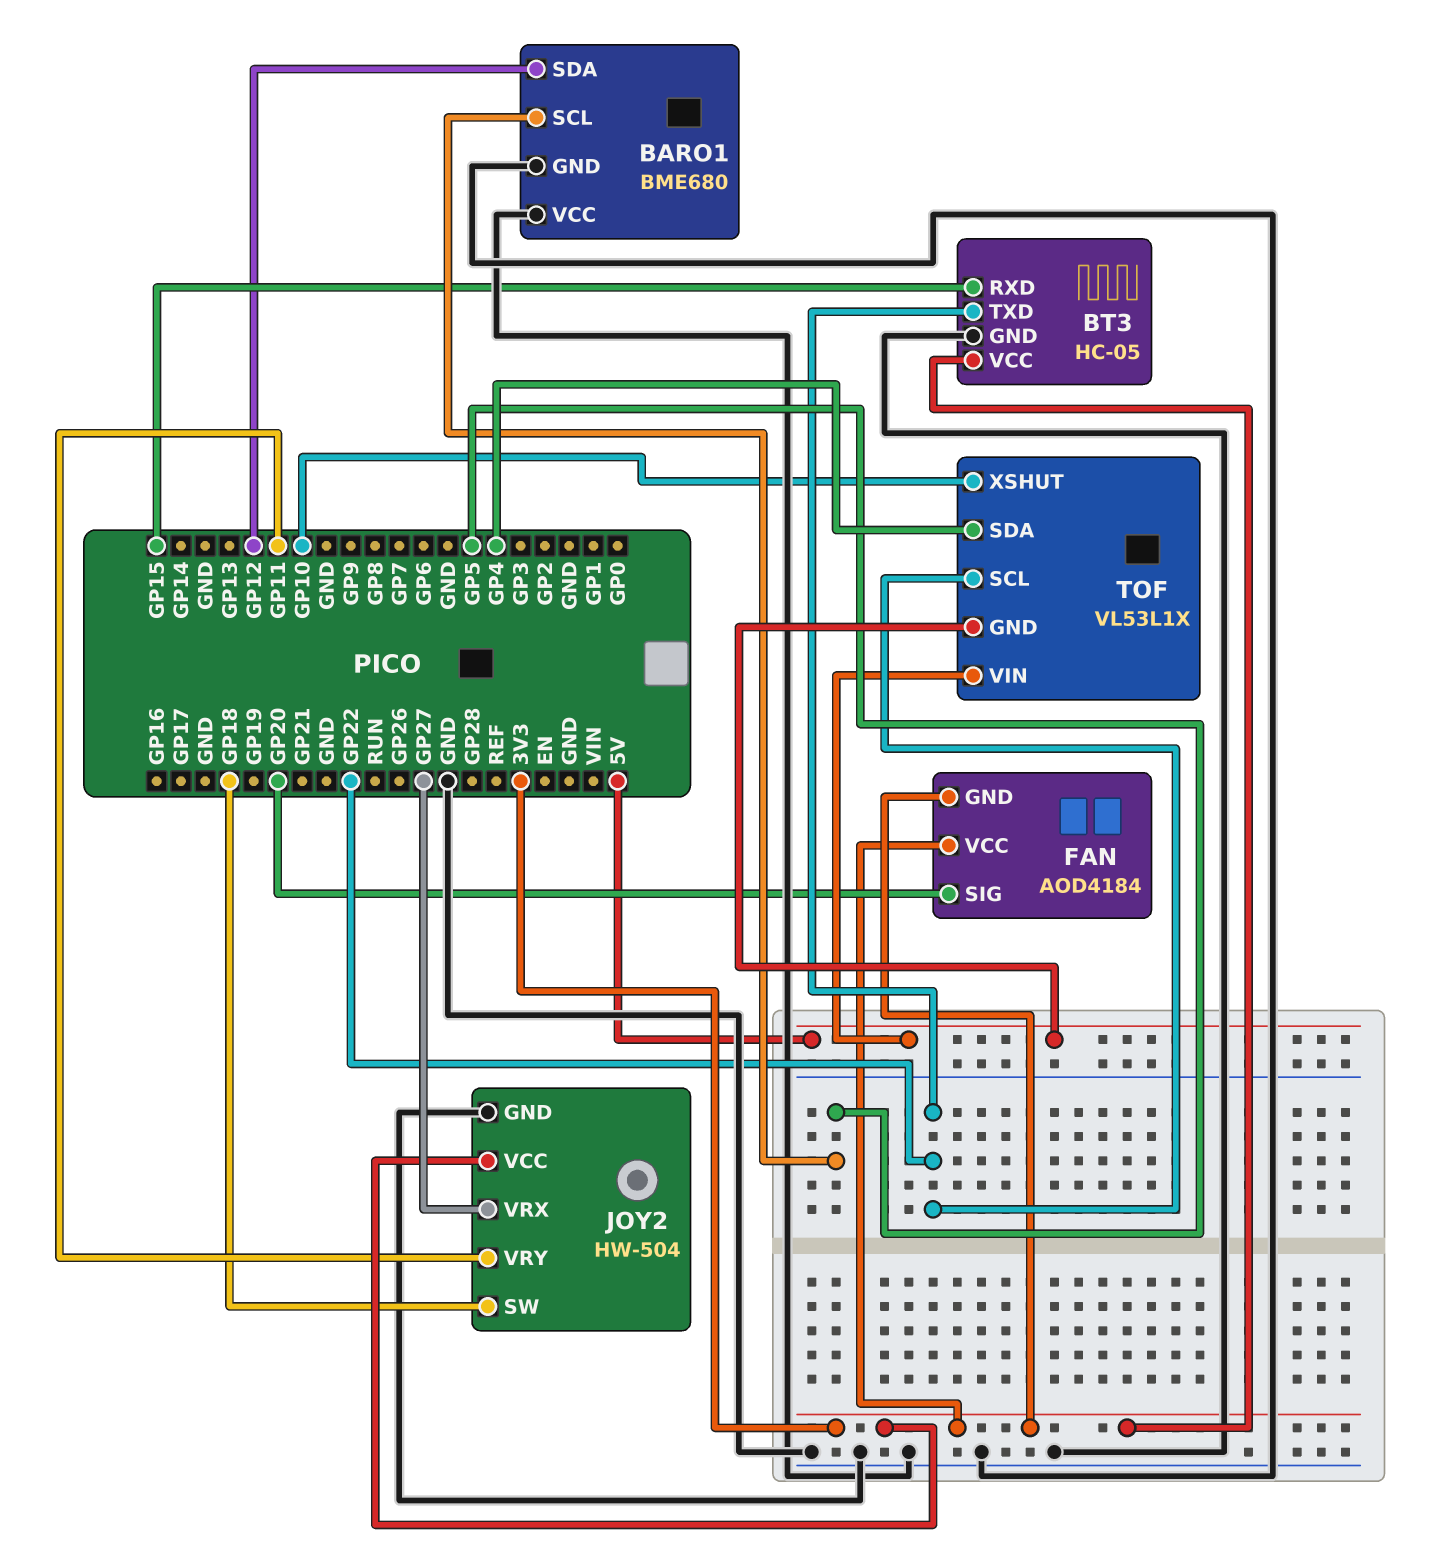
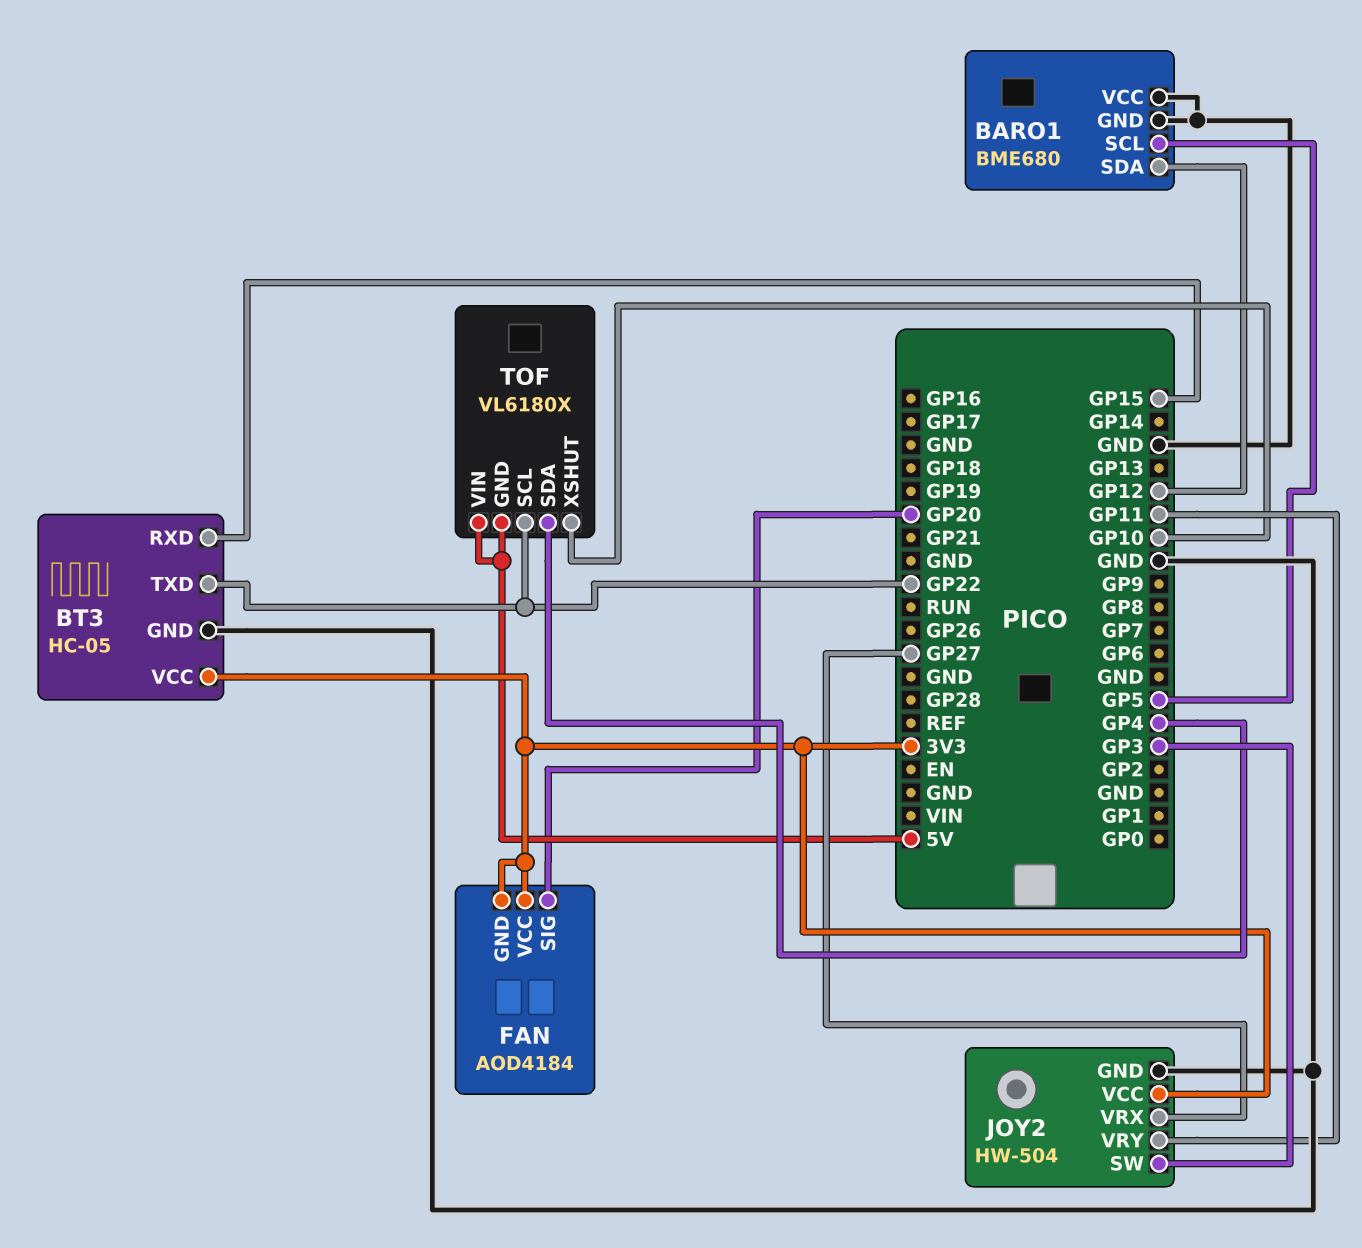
JOY2 pin SW: GP18 -> GP3
TOF: VL53L1X -> VL6180X

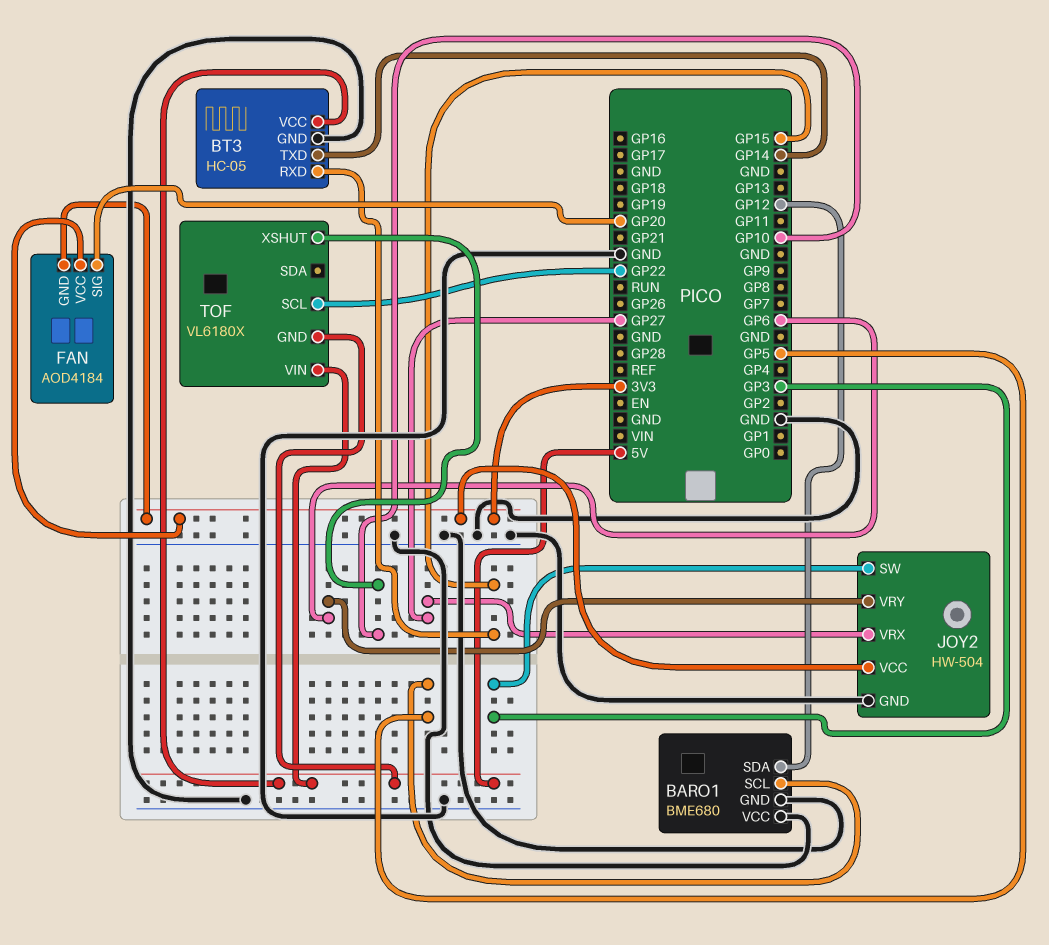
BT3 pin TXD: GP22 -> GP14
BT3 pin VCC: 3V3 -> 5V
JOY2 pin VRY: GP11 -> GP6
TOF pin SDA: GP4 -> none

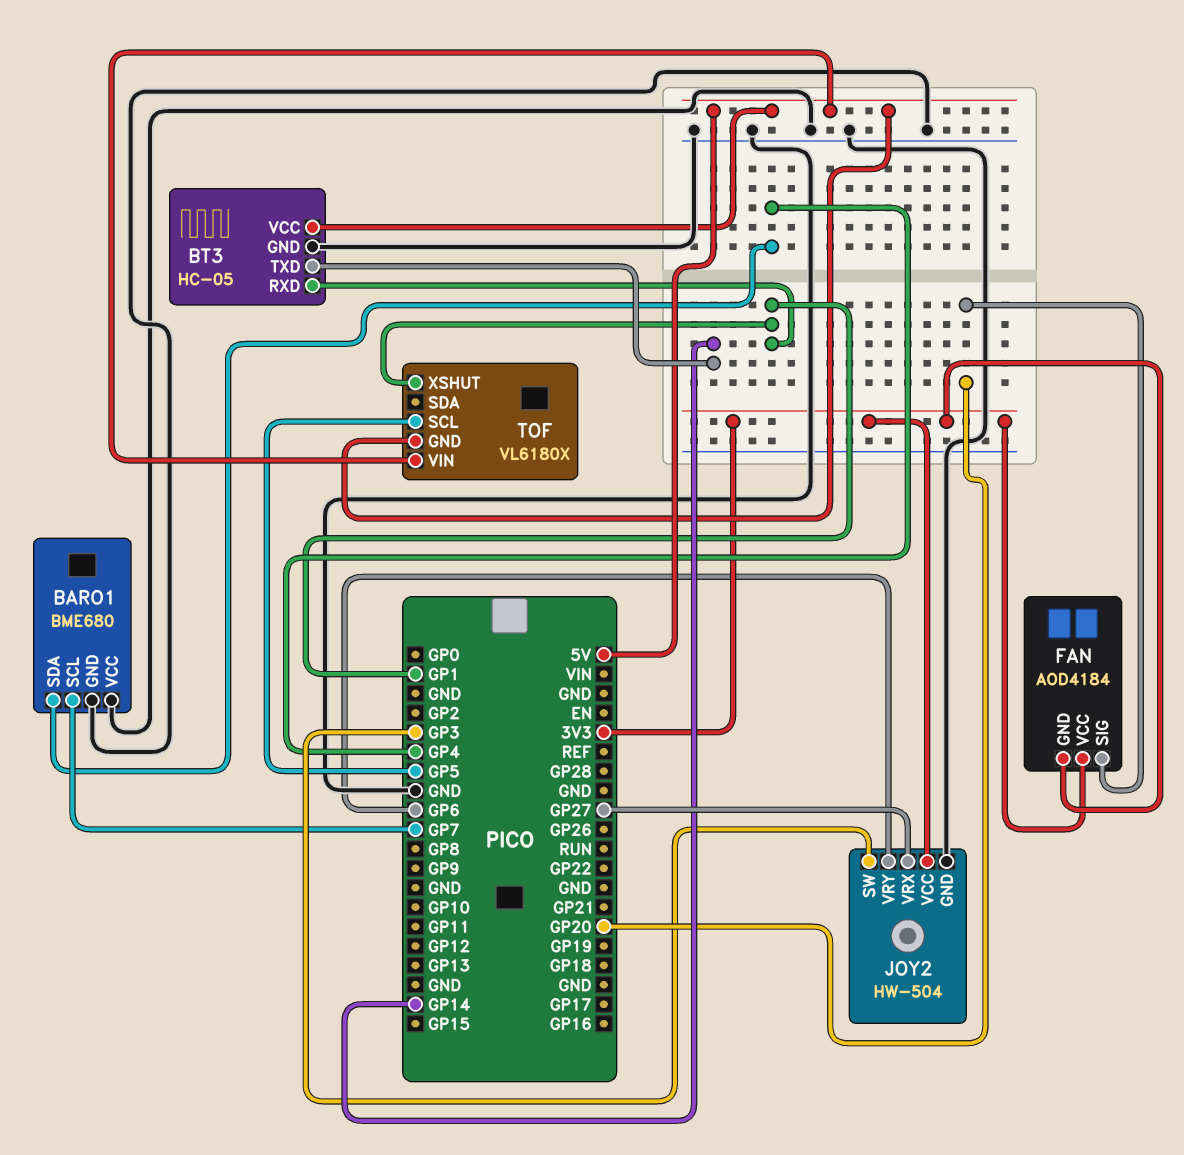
BARO1 pin SCL: GP5 -> GP7
BARO1 pin SDA: GP12 -> GP4
BT3 pin RXD: GP15 -> GP1
TOF pin SCL: GP22 -> GP5
TOF pin XSHUT: GP10 -> GP1

